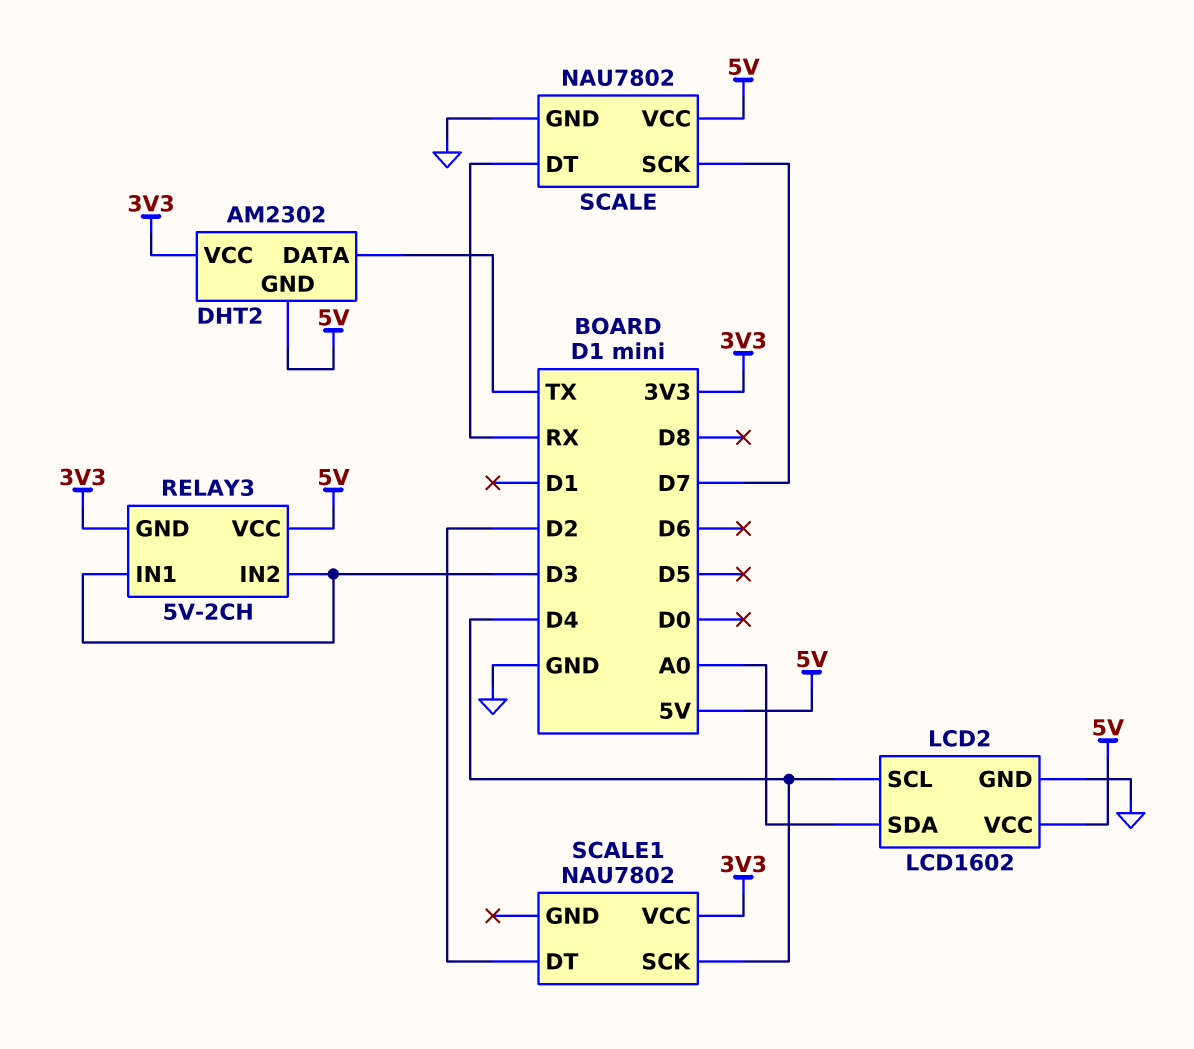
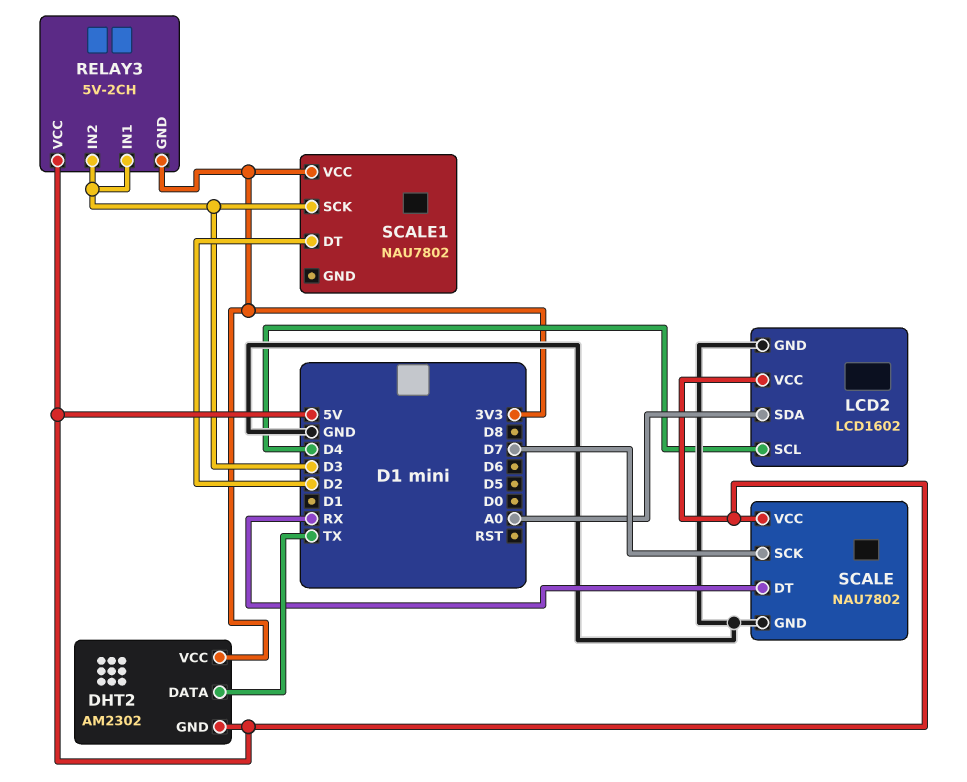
SCALE1 pin SCK: D4 -> D3

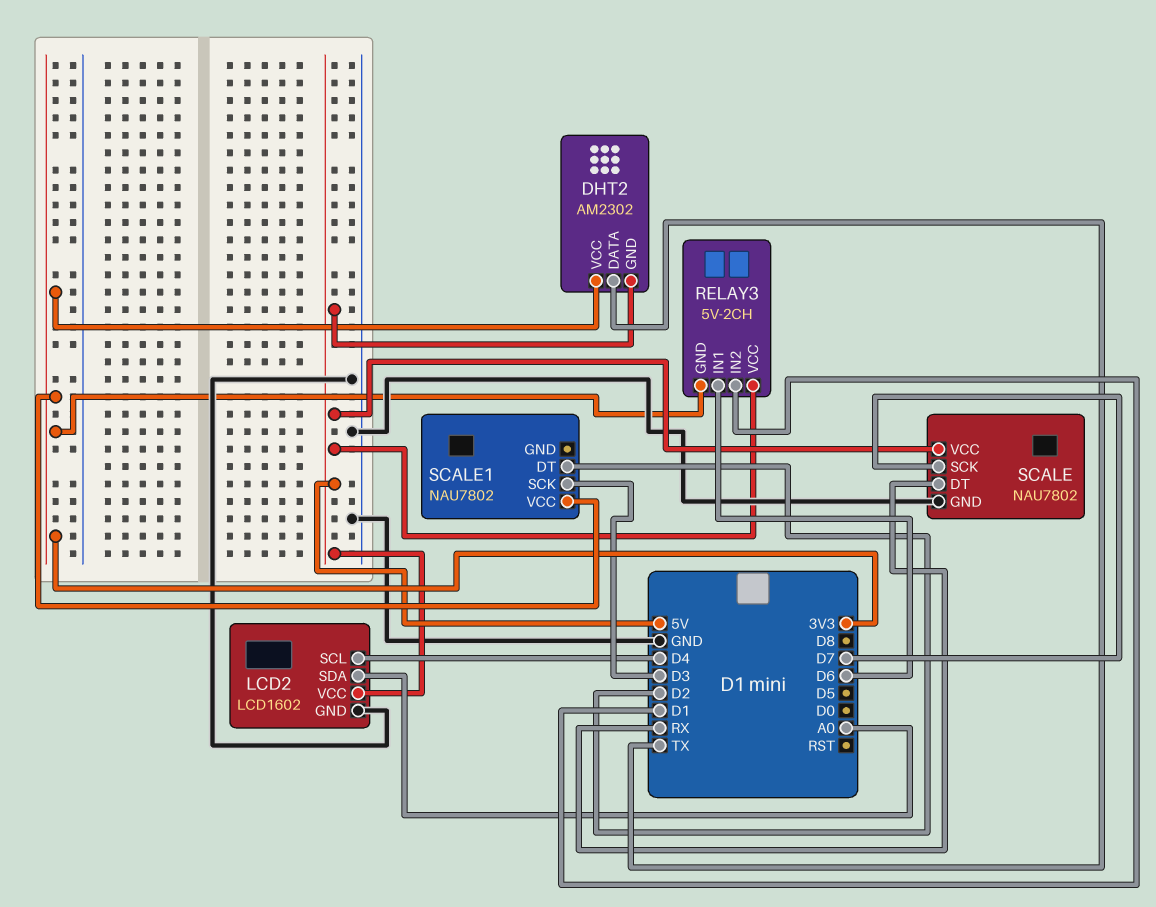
RELAY3 pin IN1: D3 -> D6
RELAY3 pin IN2: D3 -> D1

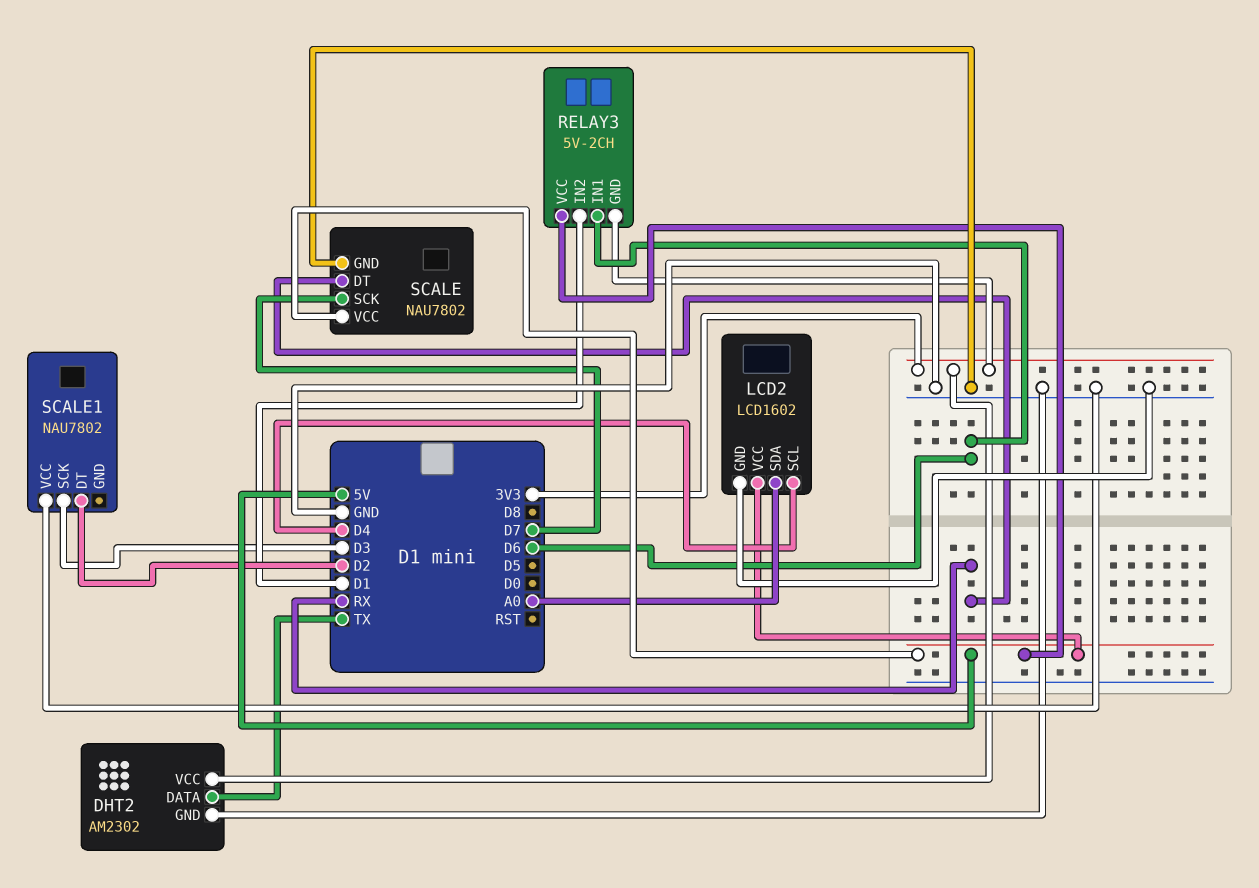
DHT2 pin GND: 5V -> GND
SCALE1 pin VCC: 3V3 -> GND

